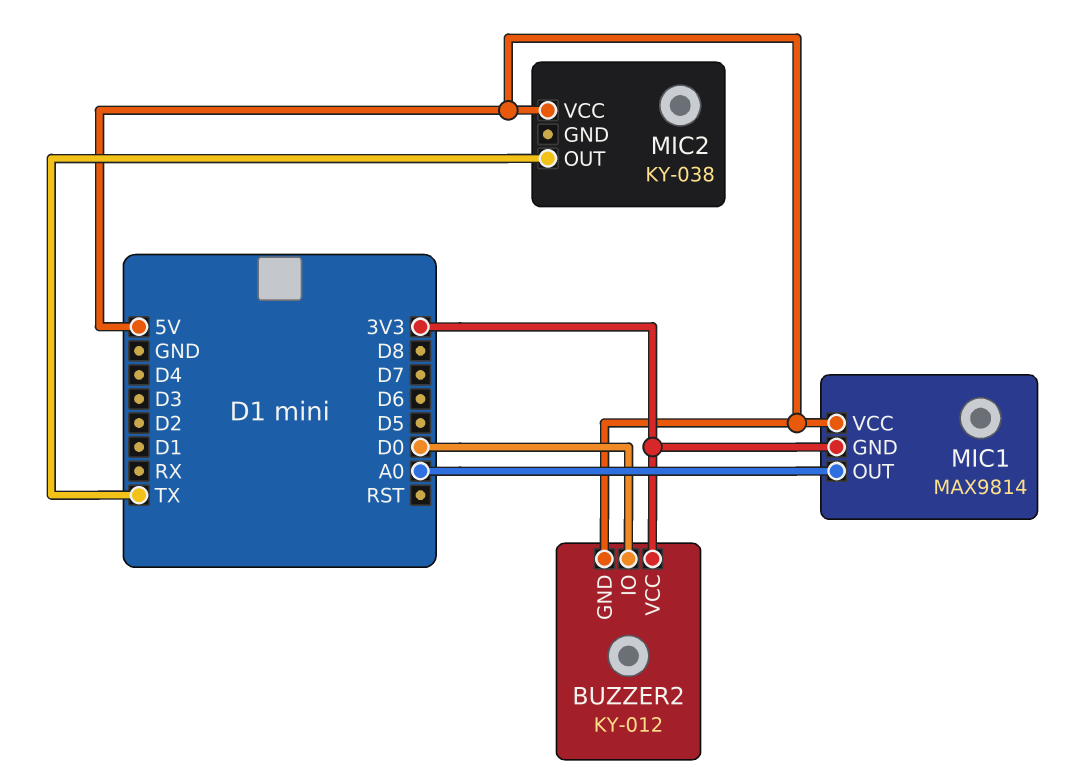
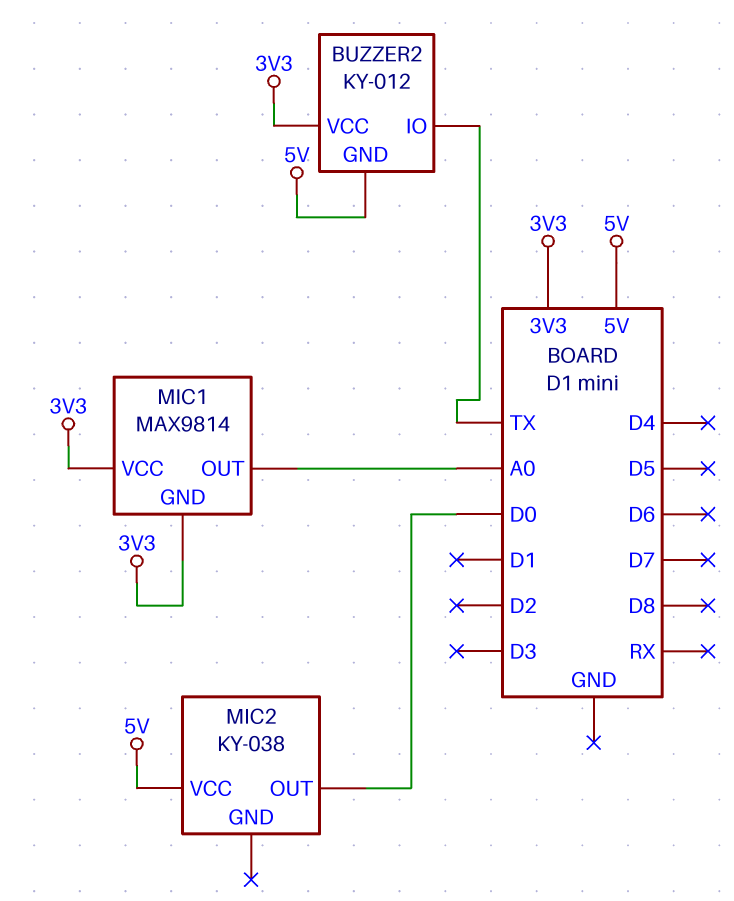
BUZZER2 pin IO: D0 -> TX
MIC1 pin VCC: 5V -> 3V3
MIC2 pin OUT: TX -> D0

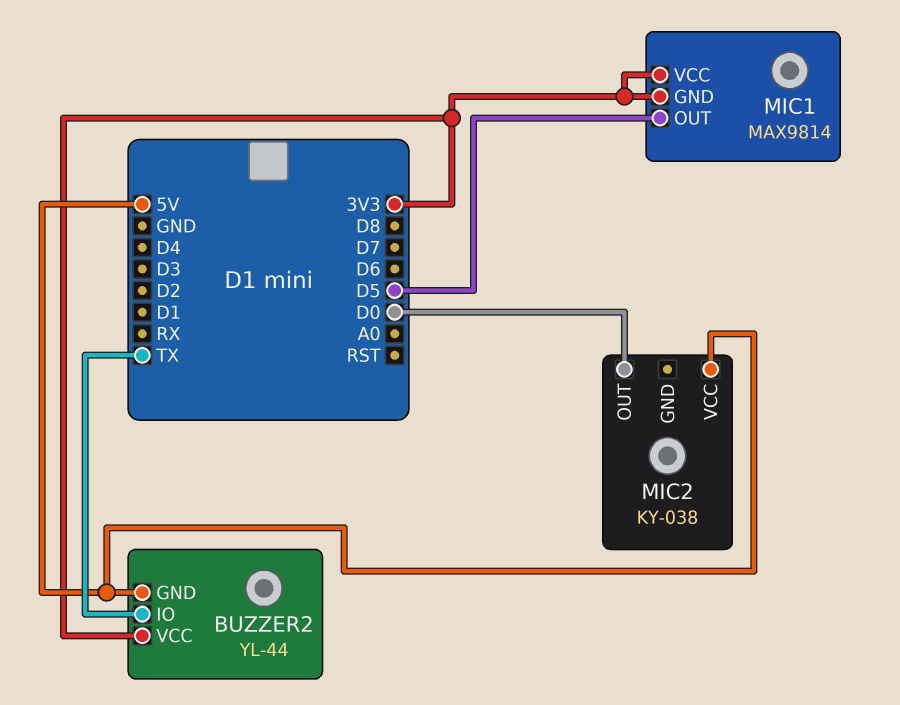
BUZZER2: KY-012 -> YL-44
MIC1 pin OUT: A0 -> D5

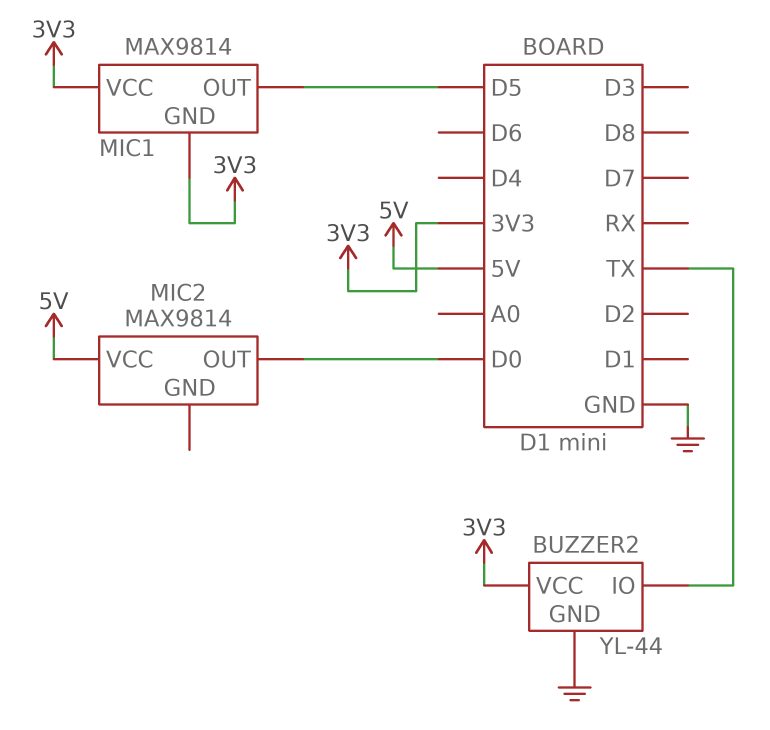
BUZZER2 pin GND: 5V -> GND
MIC2: KY-038 -> MAX9814

